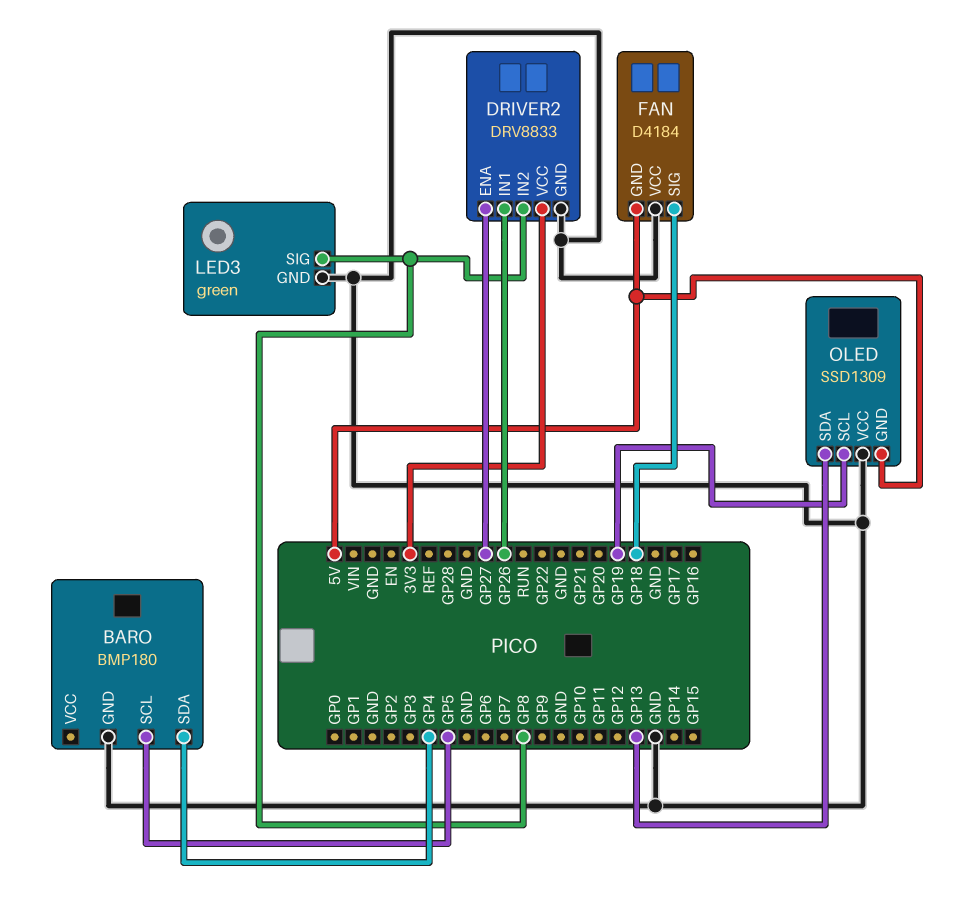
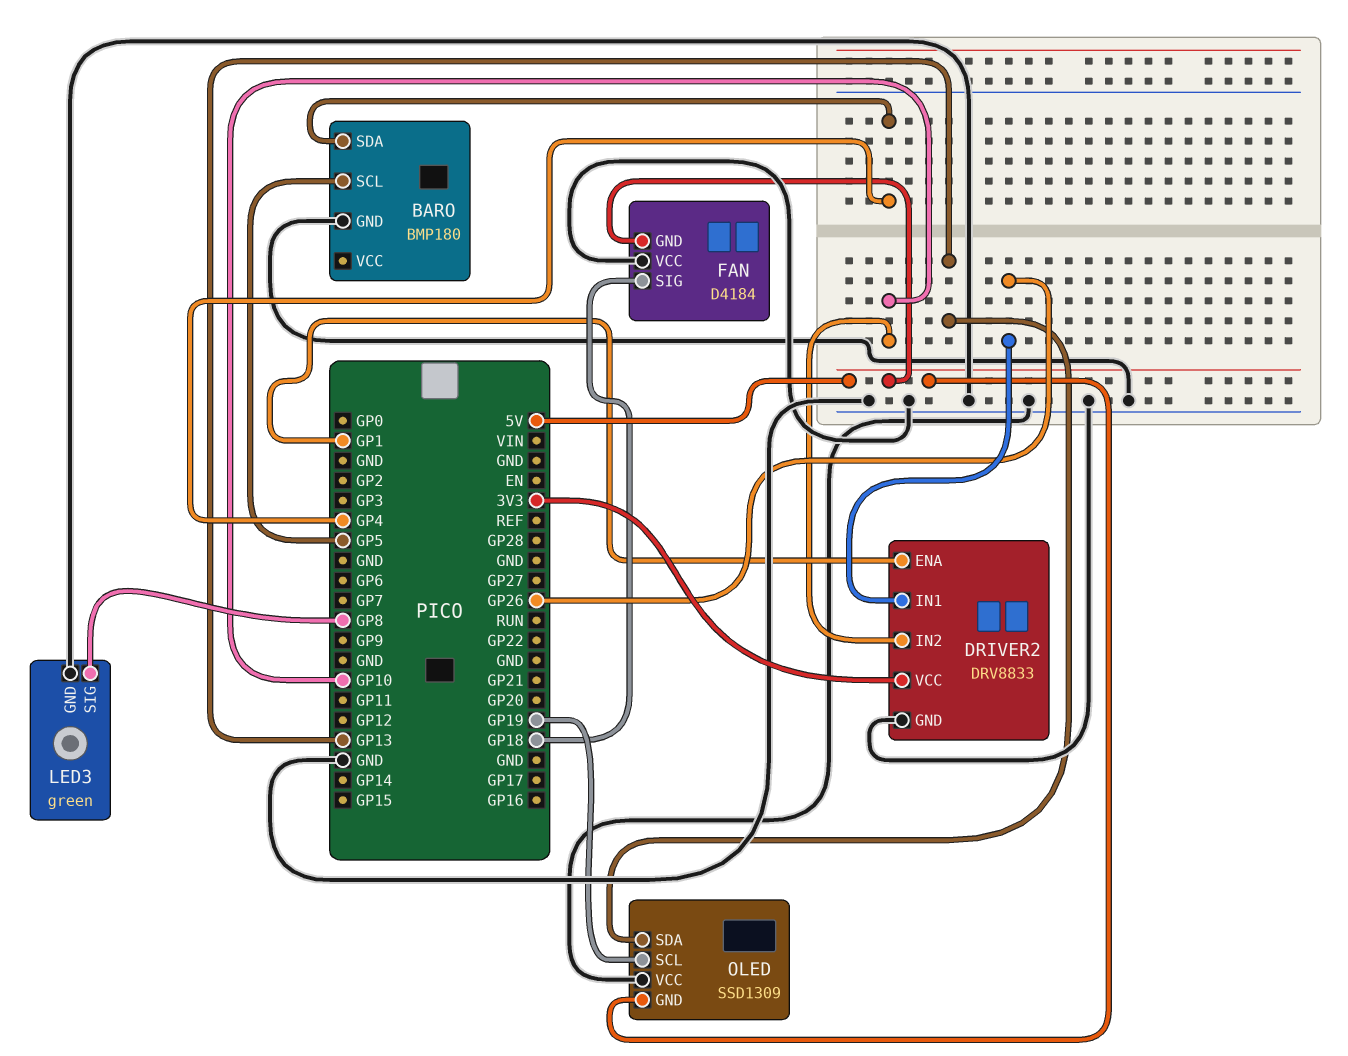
DRIVER2 pin ENA: GP27 -> GP1
DRIVER2 pin IN2: GP8 -> GP10

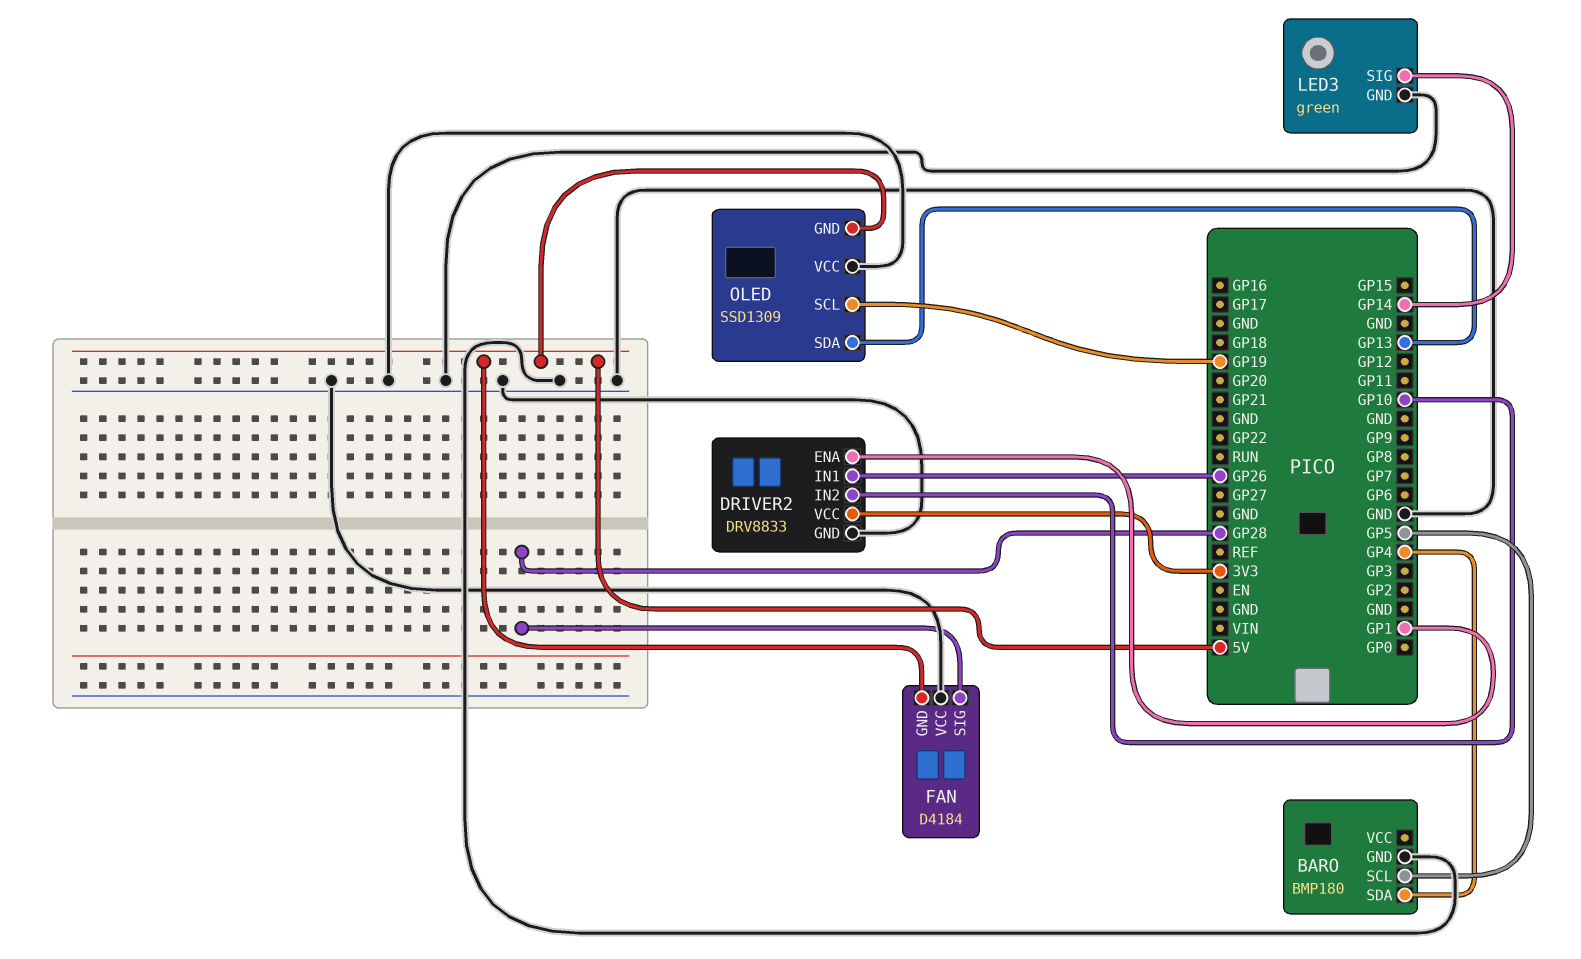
FAN pin SIG: GP18 -> GP28
LED3 pin SIG: GP8 -> GP14

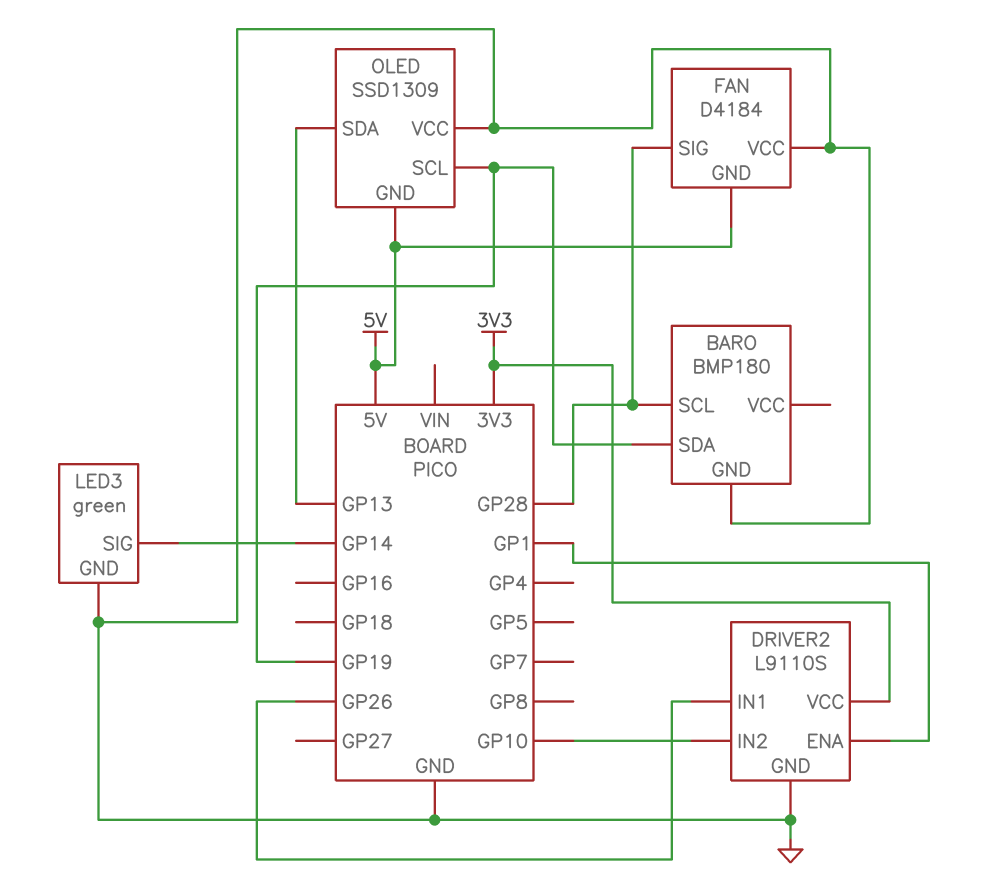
BARO pin SCL: GP5 -> GP28
BARO pin SDA: GP4 -> GP19
DRIVER2: DRV8833 -> L9110S

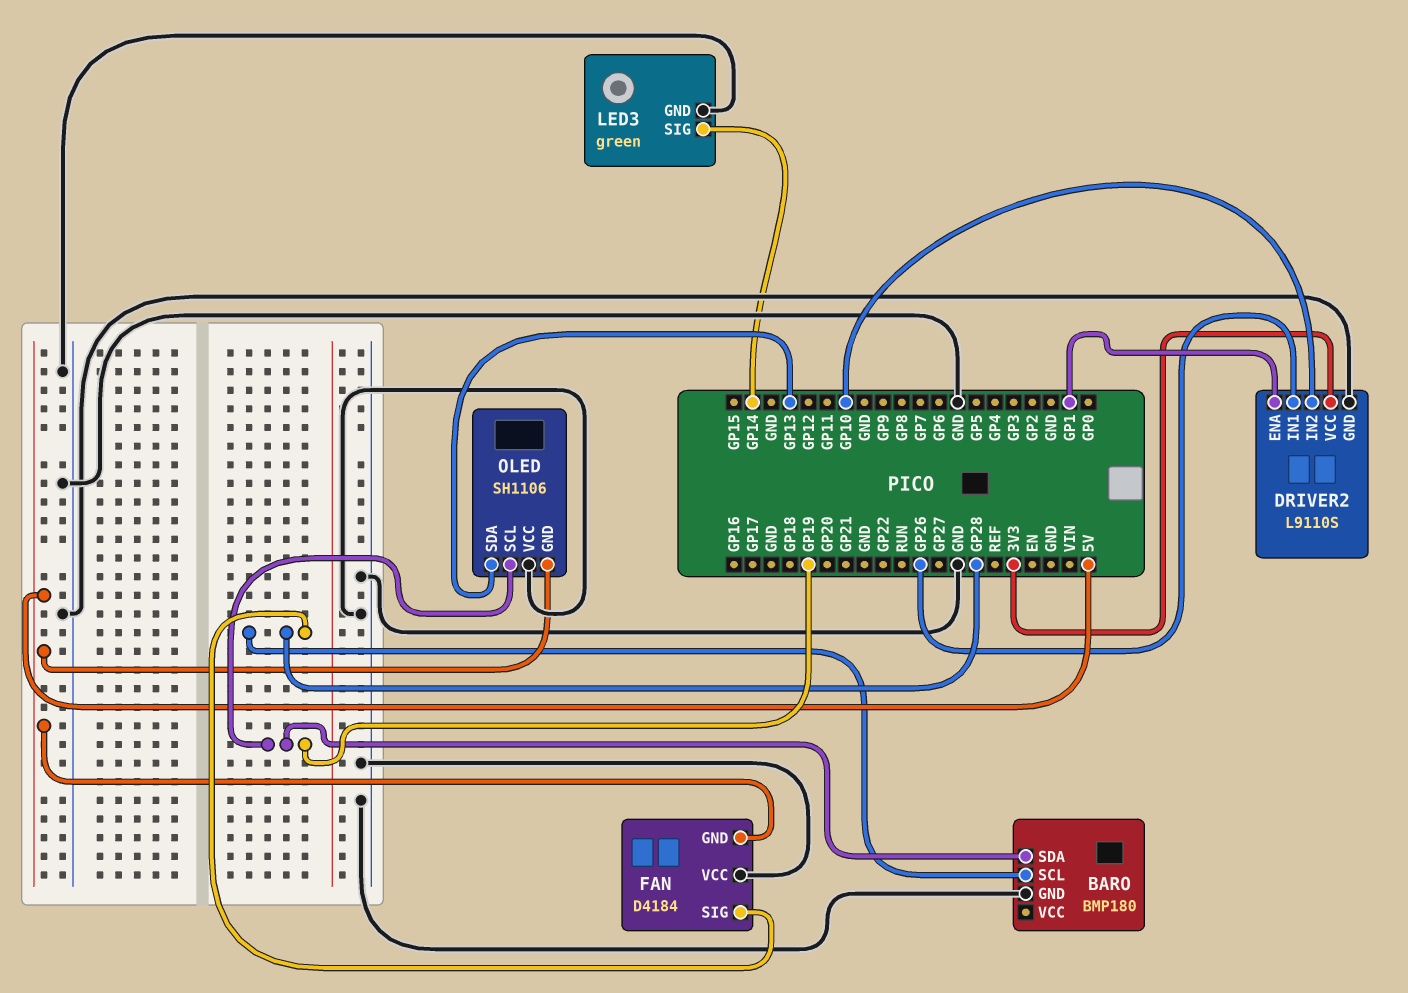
OLED: SSD1309 -> SH1106

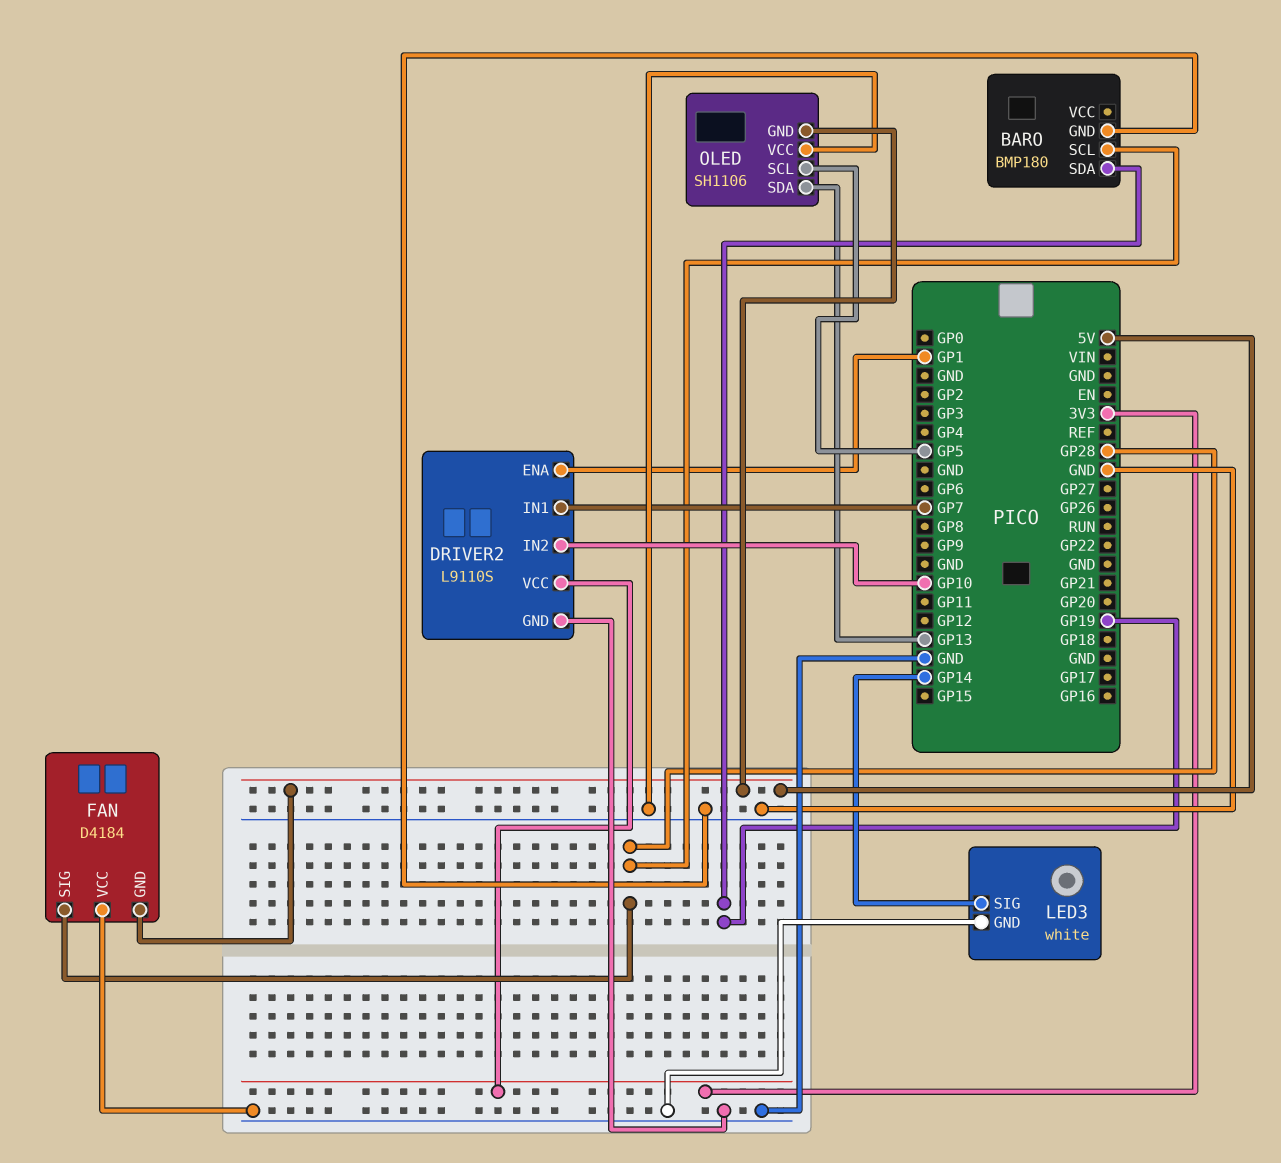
DRIVER2 pin IN1: GP26 -> GP7
LED3: green -> white
OLED pin SCL: GP19 -> GP5

